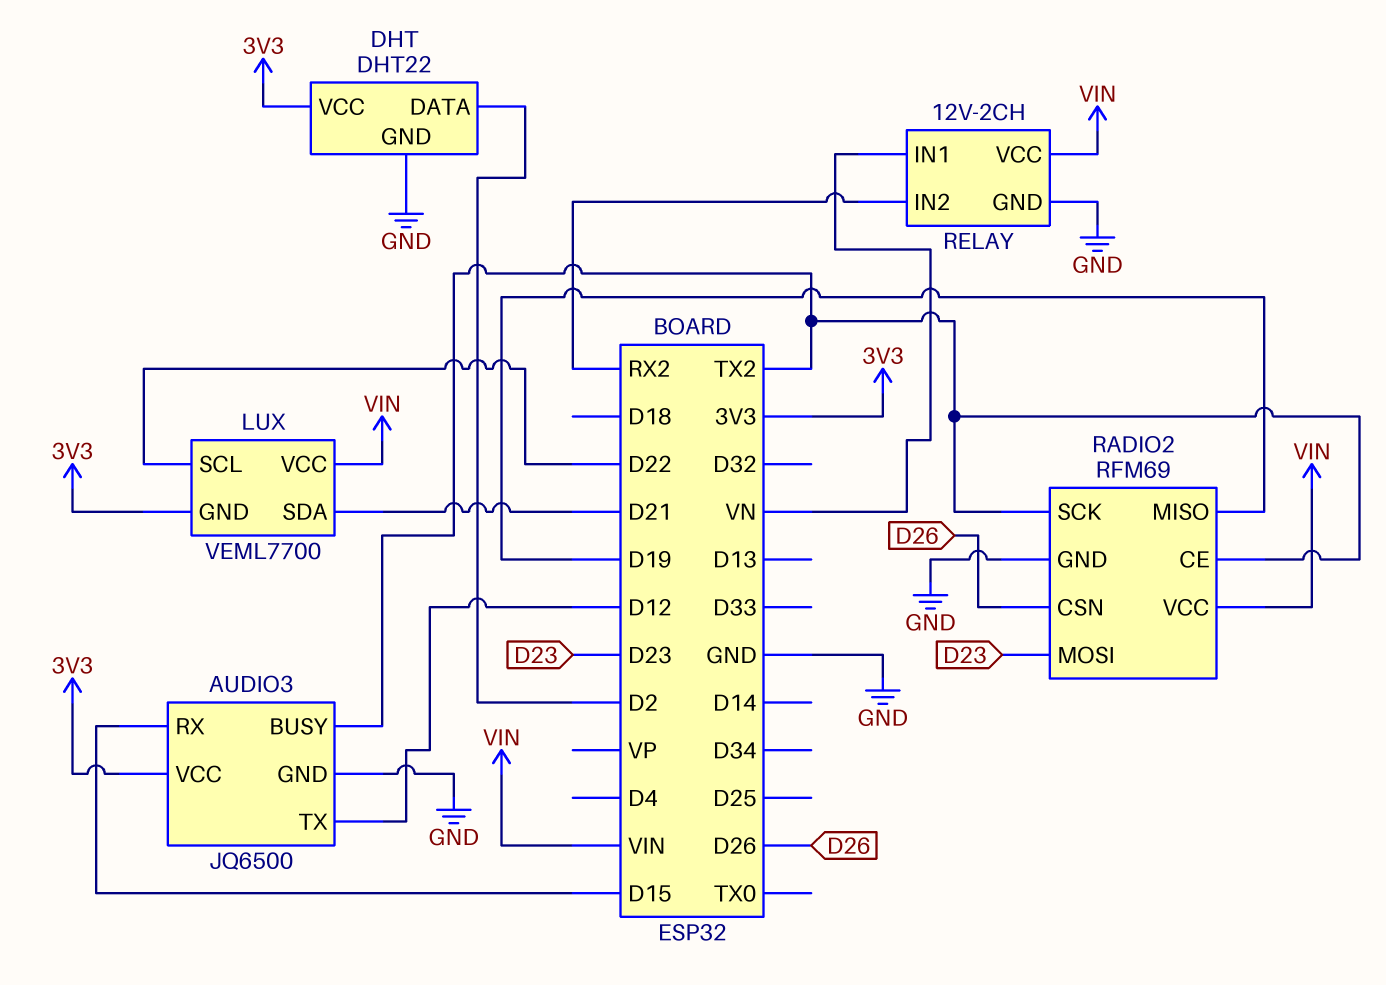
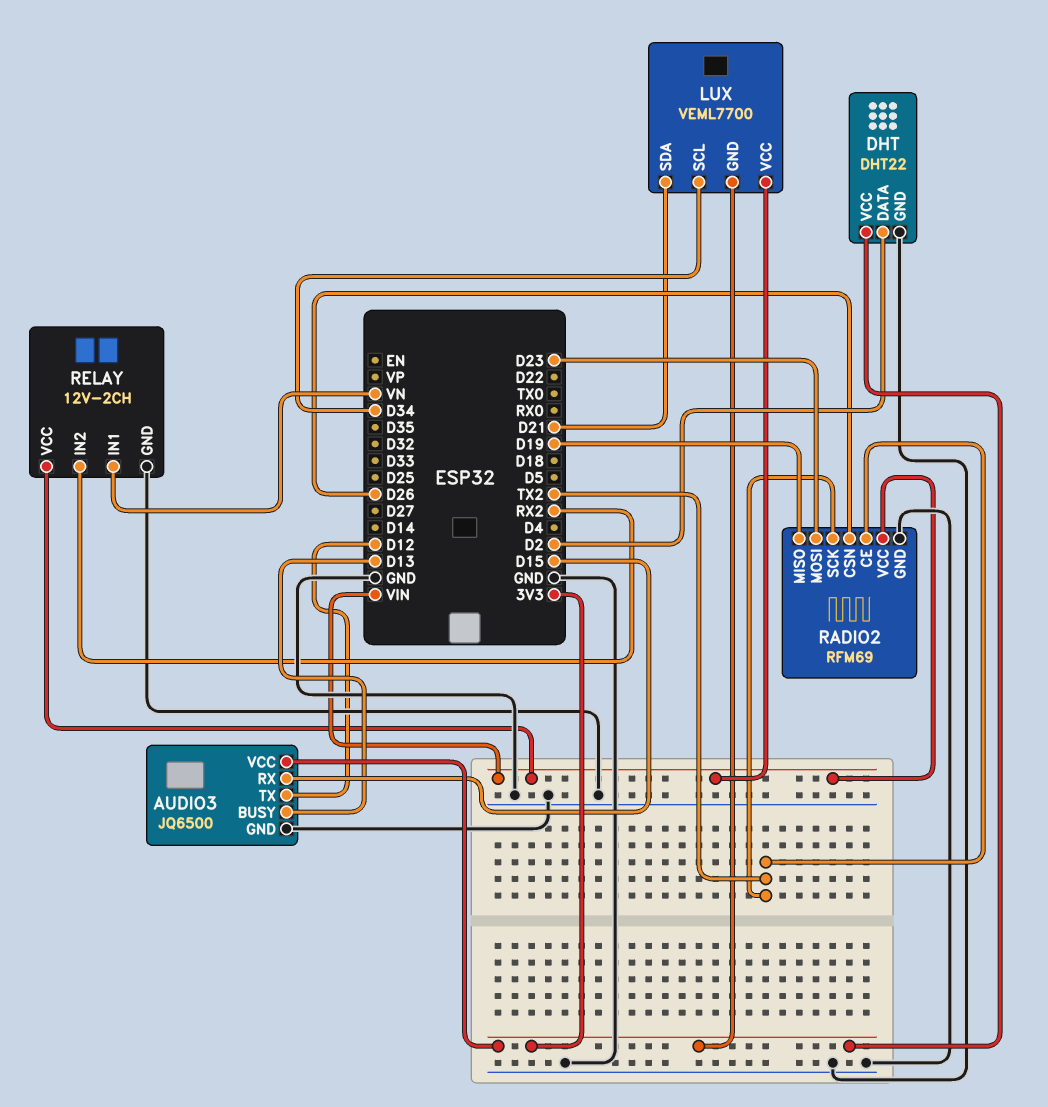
AUDIO3 pin BUSY: TX2 -> D13
LUX pin SCL: D22 -> D34

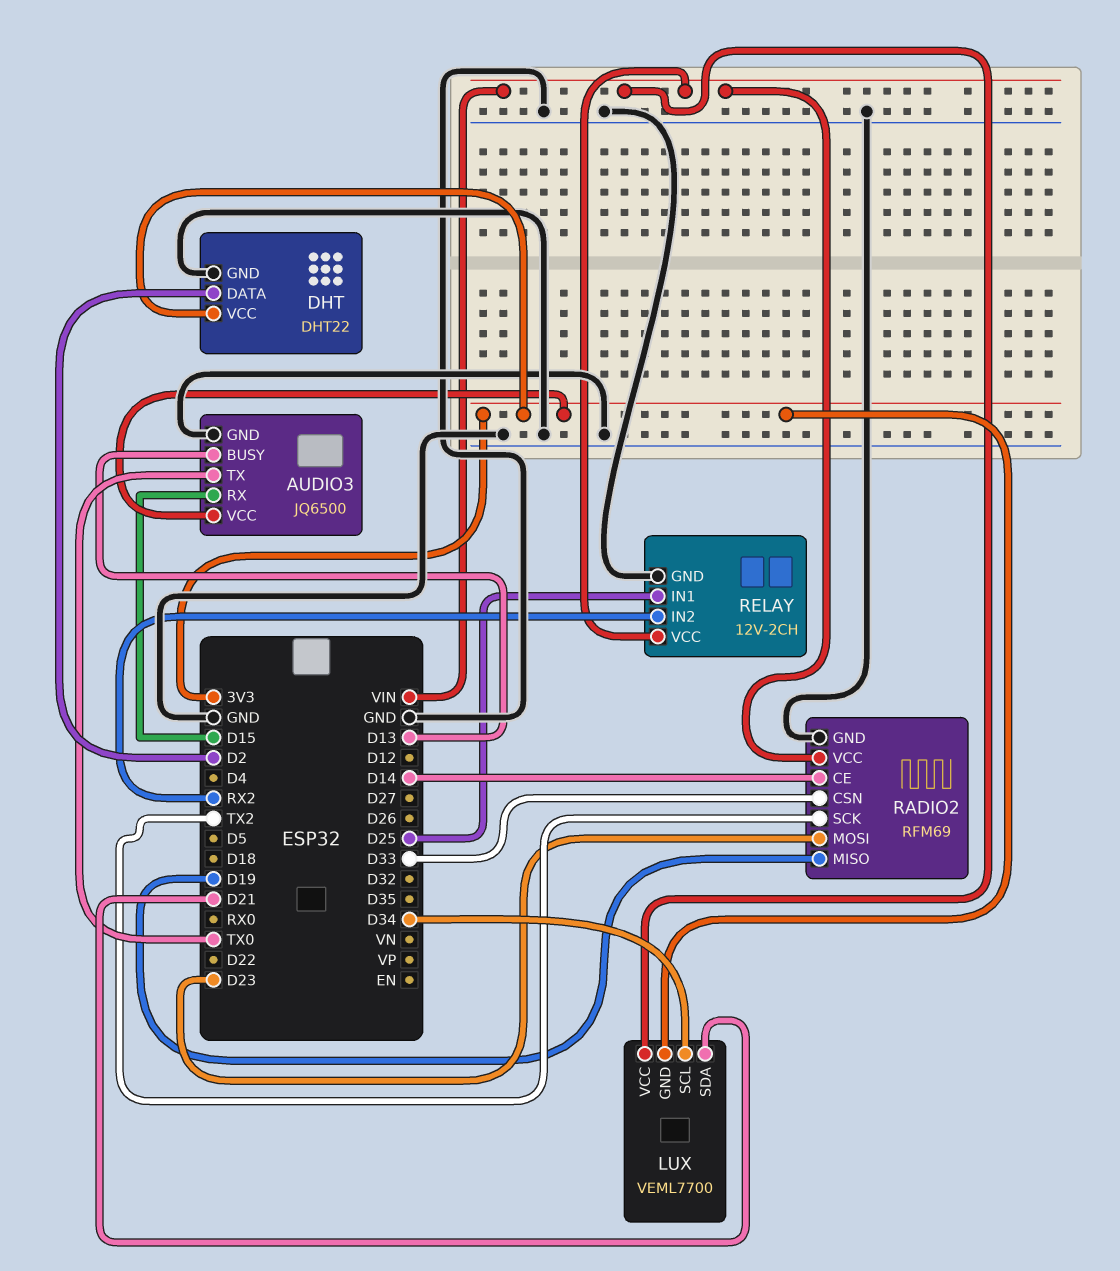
AUDIO3 pin TX: D12 -> TX0
RADIO2 pin CE: TX2 -> D14
RADIO2 pin CSN: D26 -> D33
RELAY pin IN1: VN -> D25

